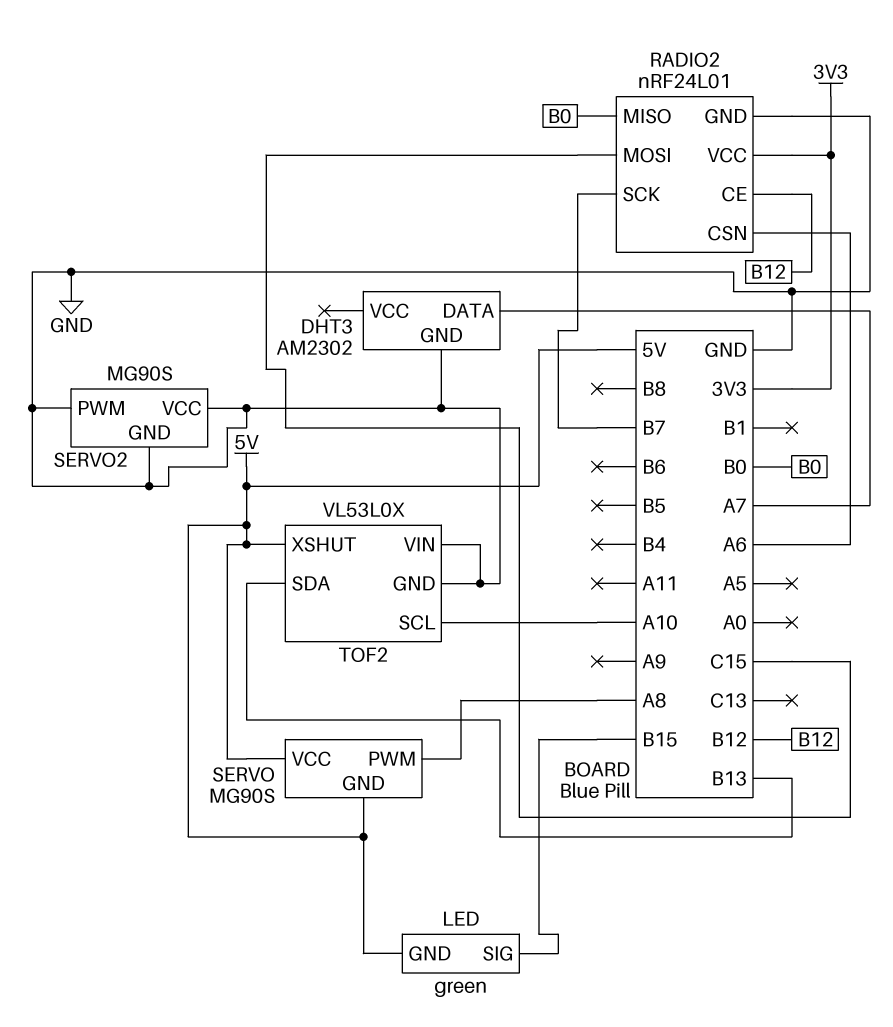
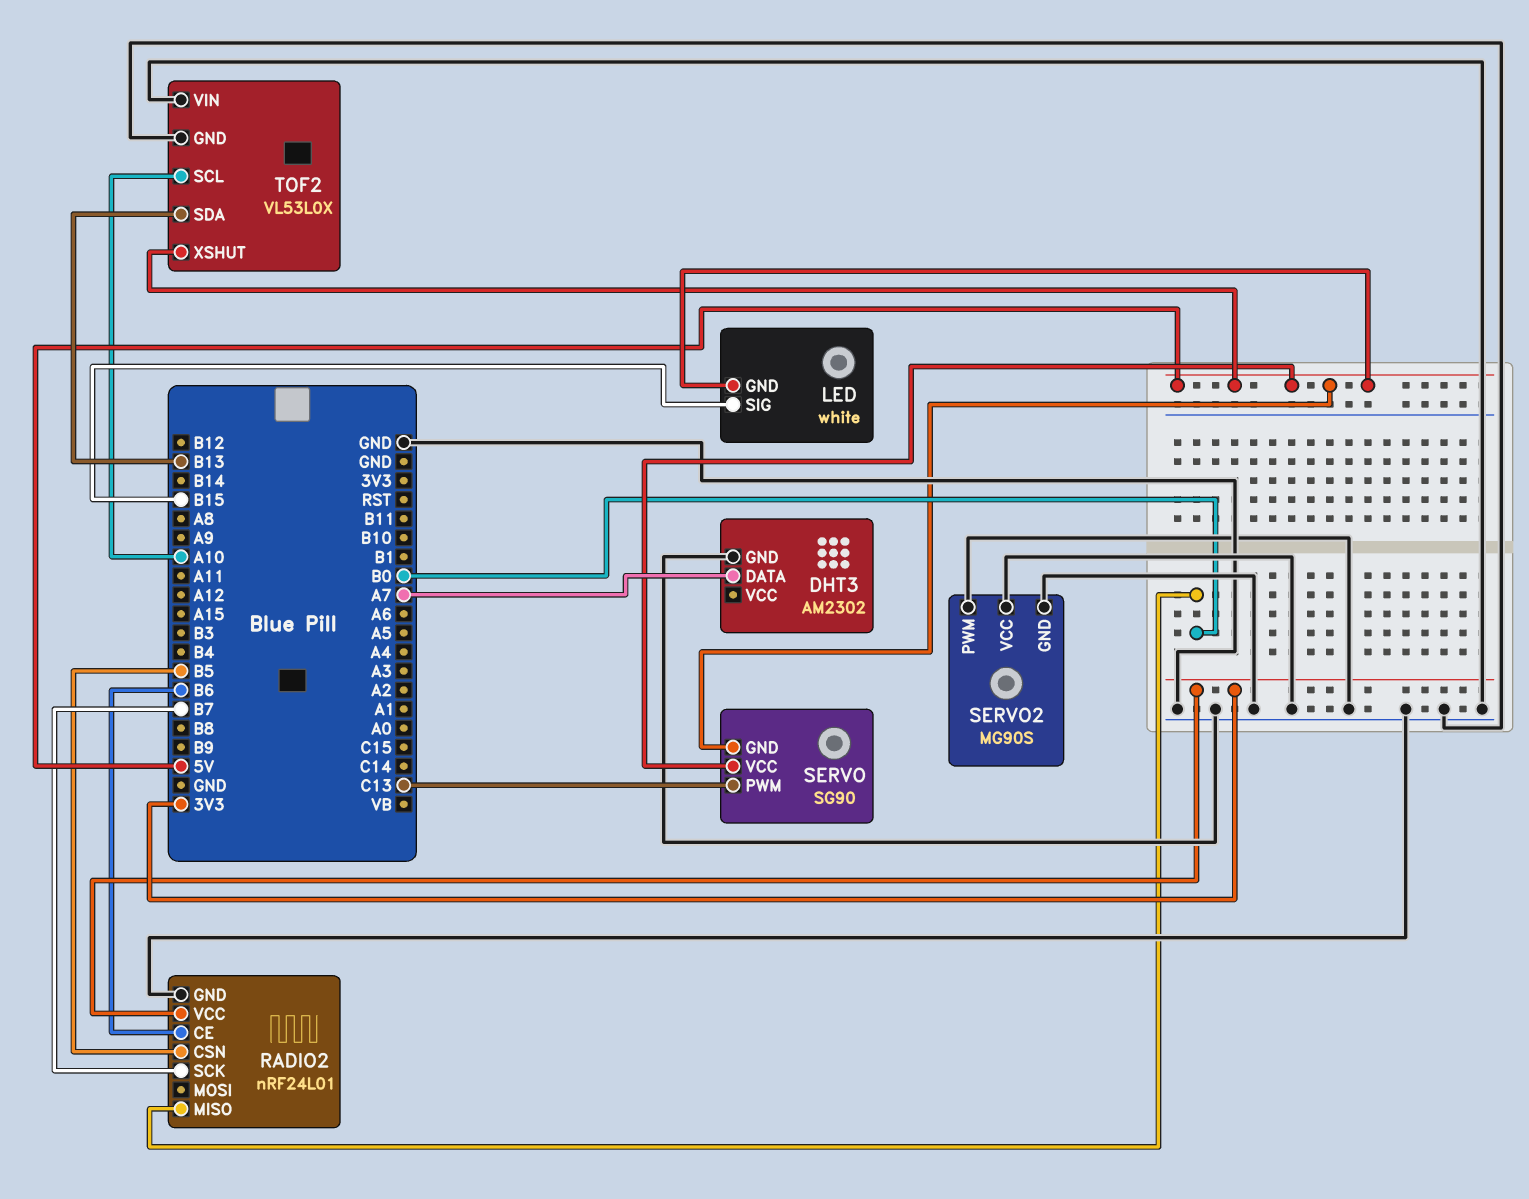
LED: green -> white
RADIO2 pin CE: B12 -> B6
RADIO2 pin CSN: A6 -> B5
RADIO2 pin MOSI: C15 -> none
SERVO: MG90S -> SG90
SERVO pin PWM: A8 -> C13

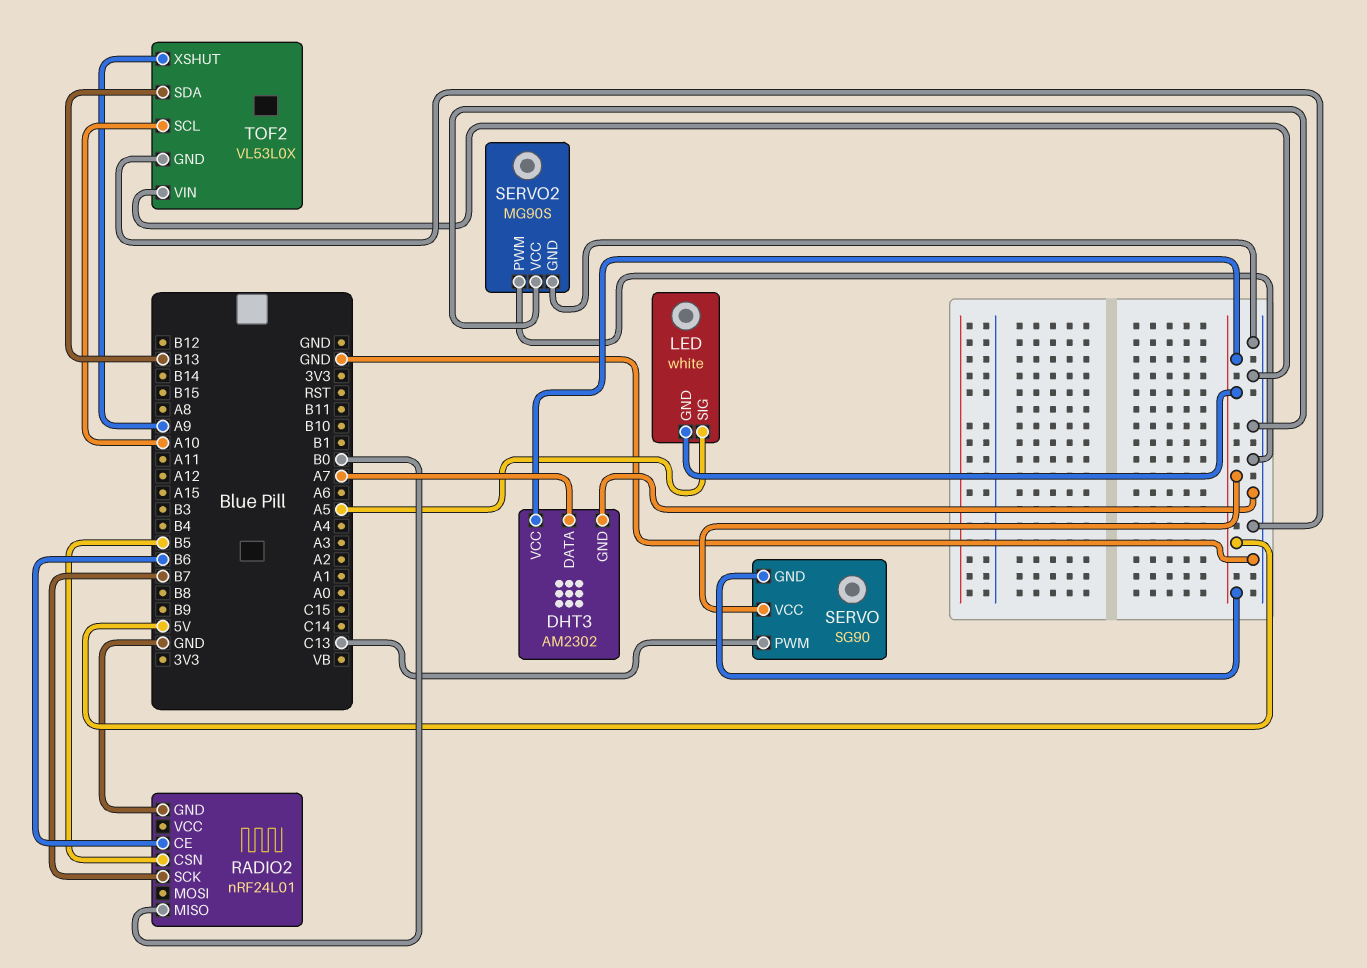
DHT3 pin VCC: none -> 5V
LED pin SIG: B15 -> A5
RADIO2 pin VCC: 3V3 -> none
TOF2 pin XSHUT: 5V -> A9

